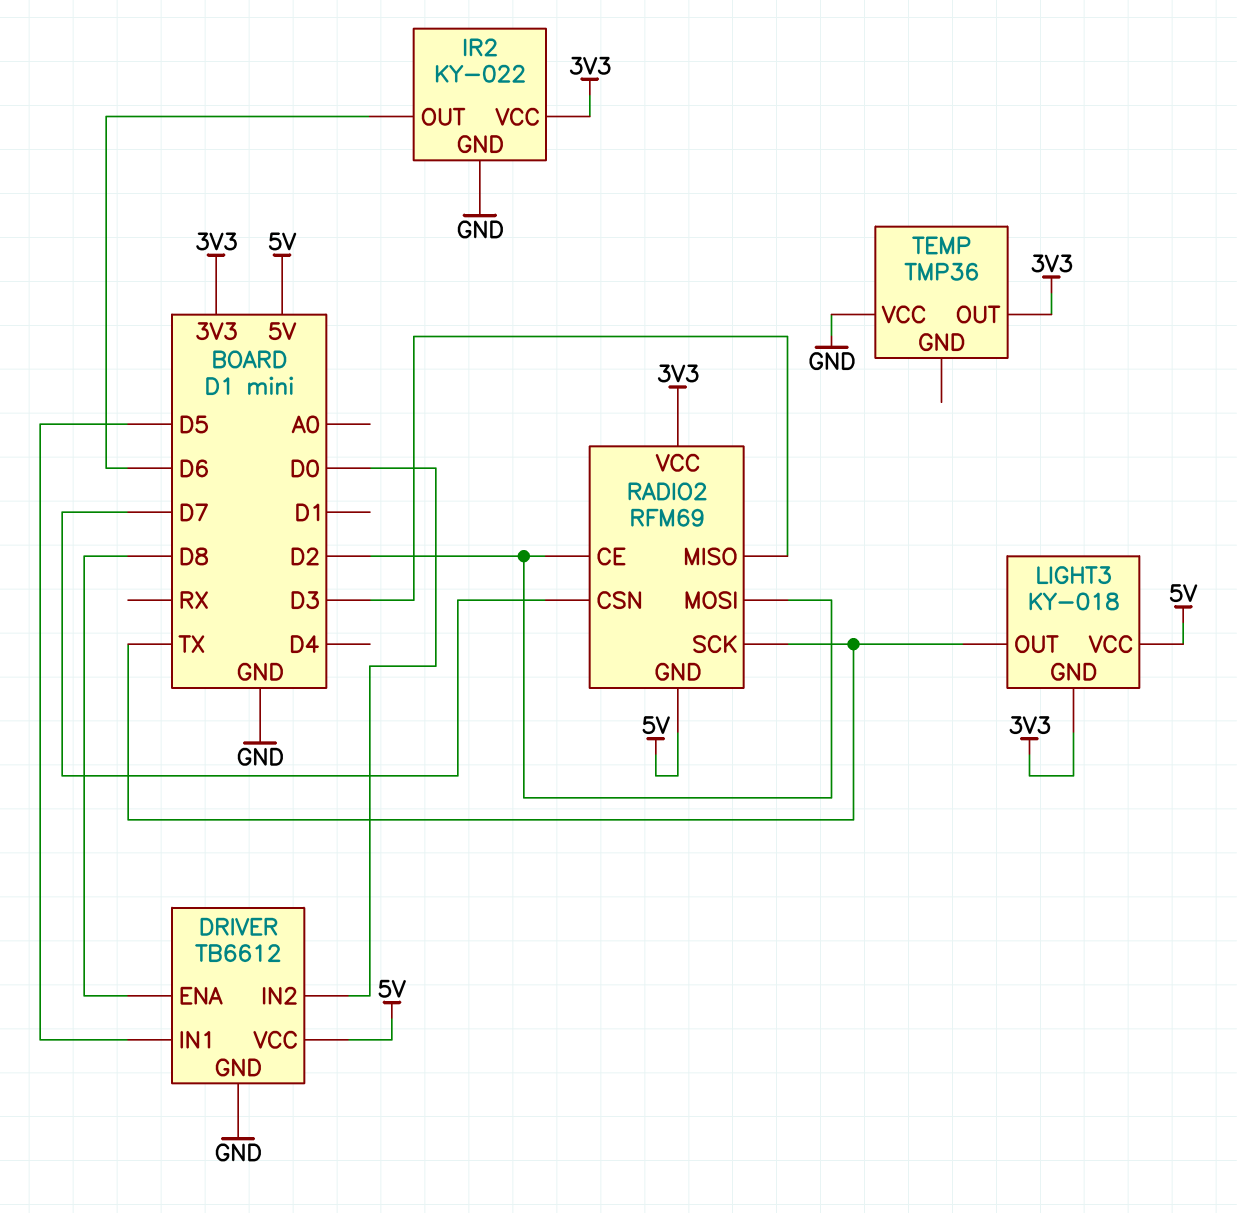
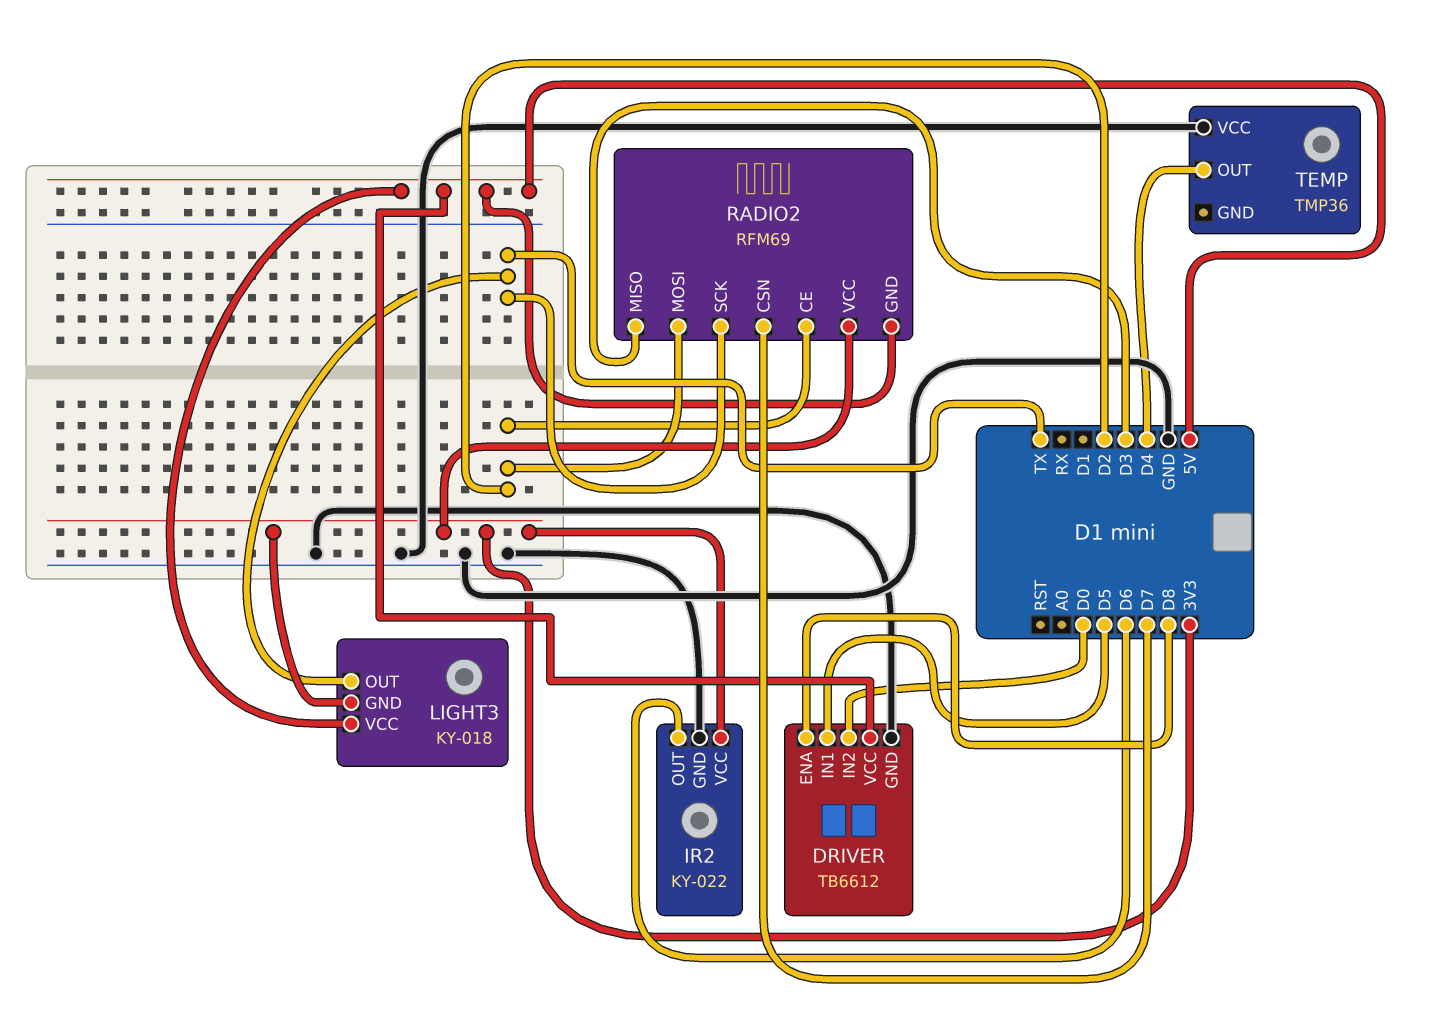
TEMP pin OUT: 3V3 -> D4

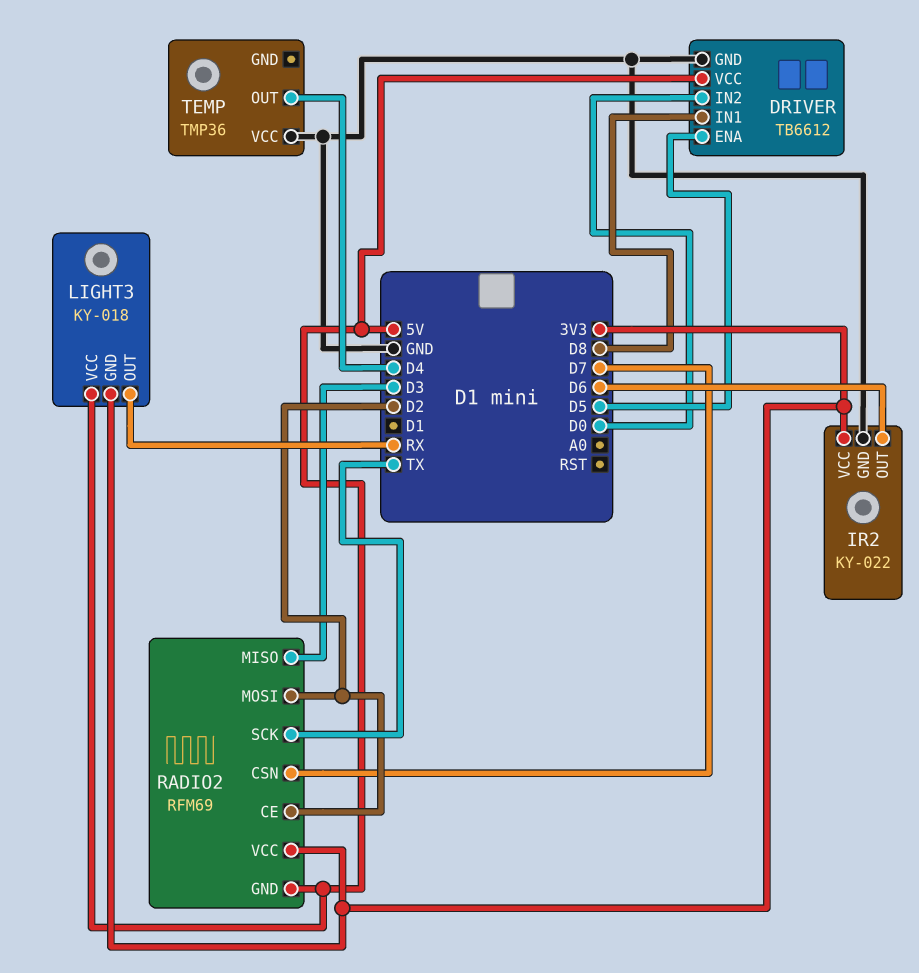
DRIVER pin ENA: D8 -> D5
DRIVER pin IN1: D5 -> D8
LIGHT3 pin OUT: TX -> RX

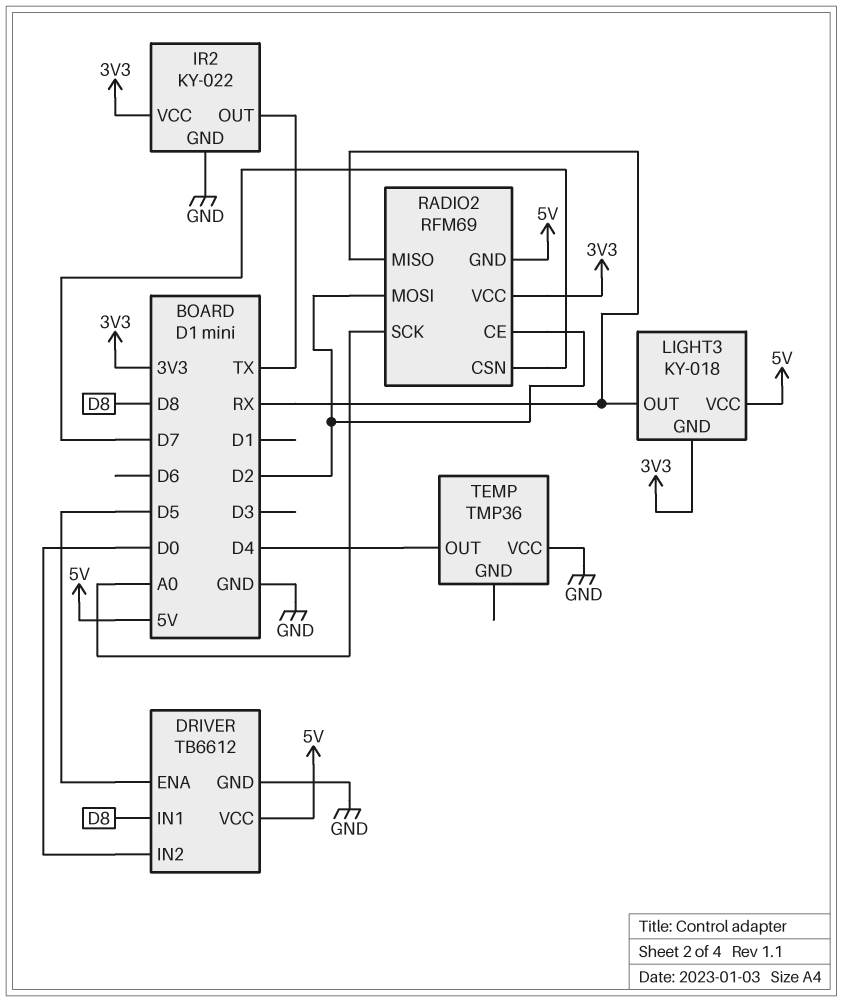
IR2 pin OUT: D6 -> TX
RADIO2 pin MISO: D3 -> RX
RADIO2 pin SCK: TX -> A0

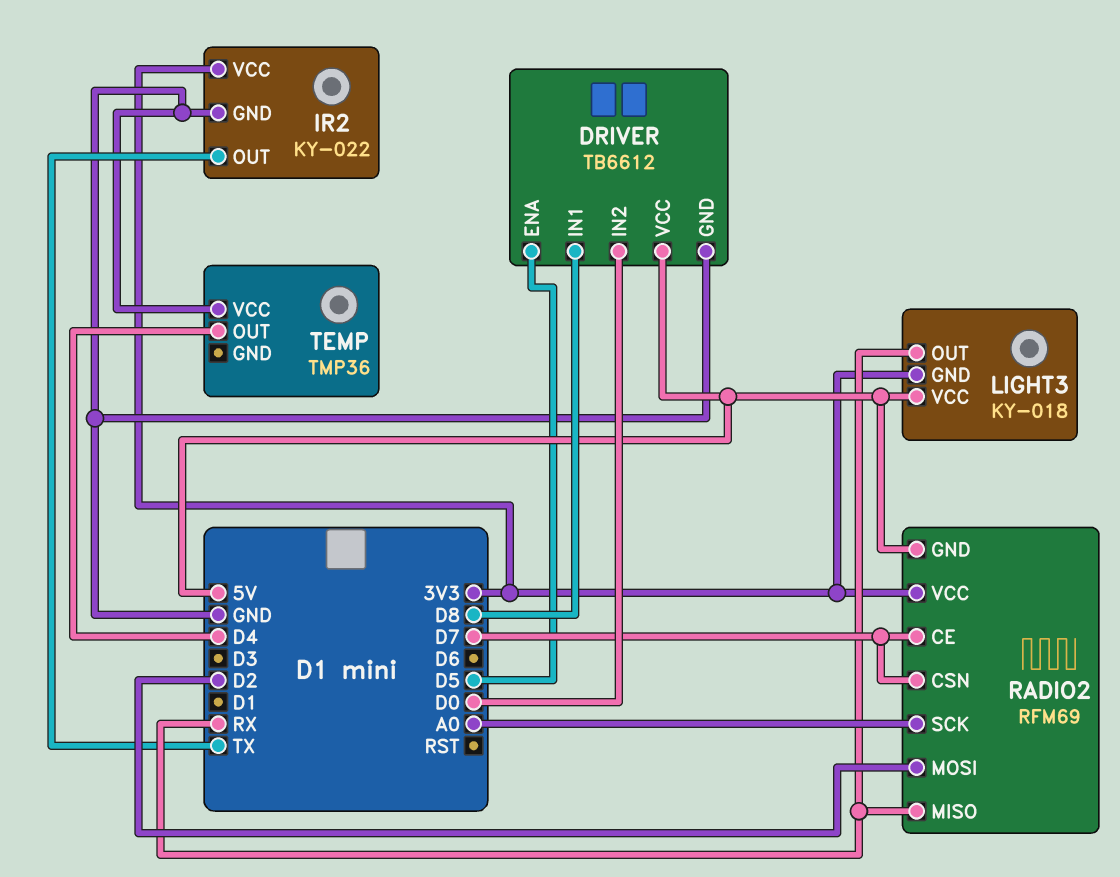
RADIO2 pin CE: D2 -> D7

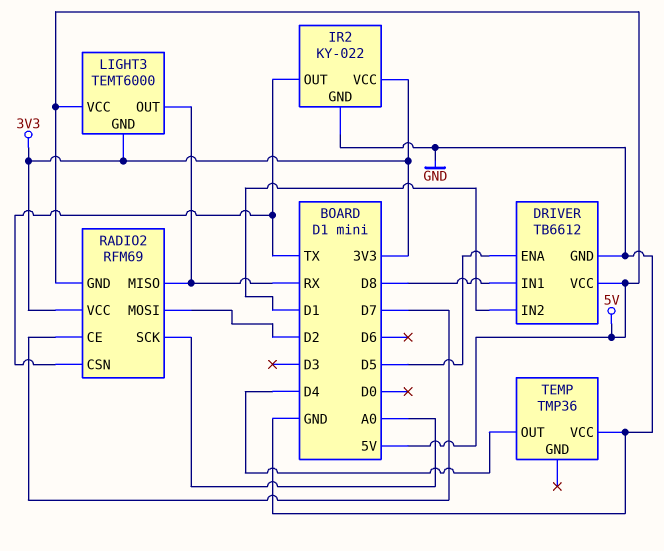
DRIVER pin IN2: D0 -> D1
LIGHT3: KY-018 -> TEMT6000
RADIO2 pin CSN: D7 -> TX

